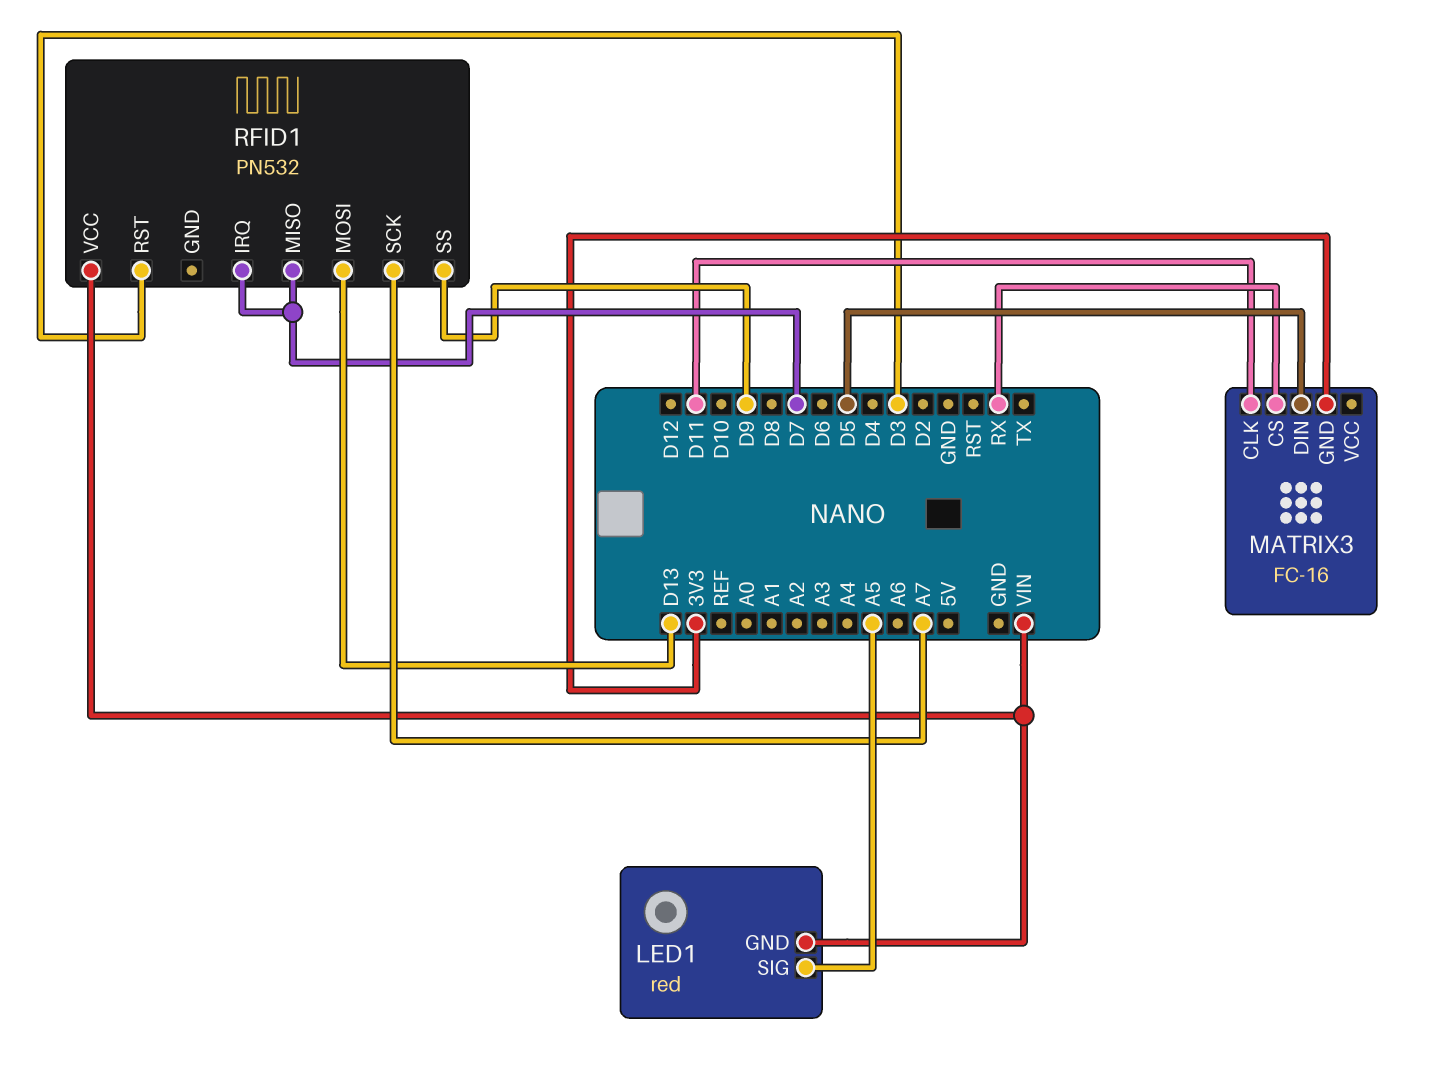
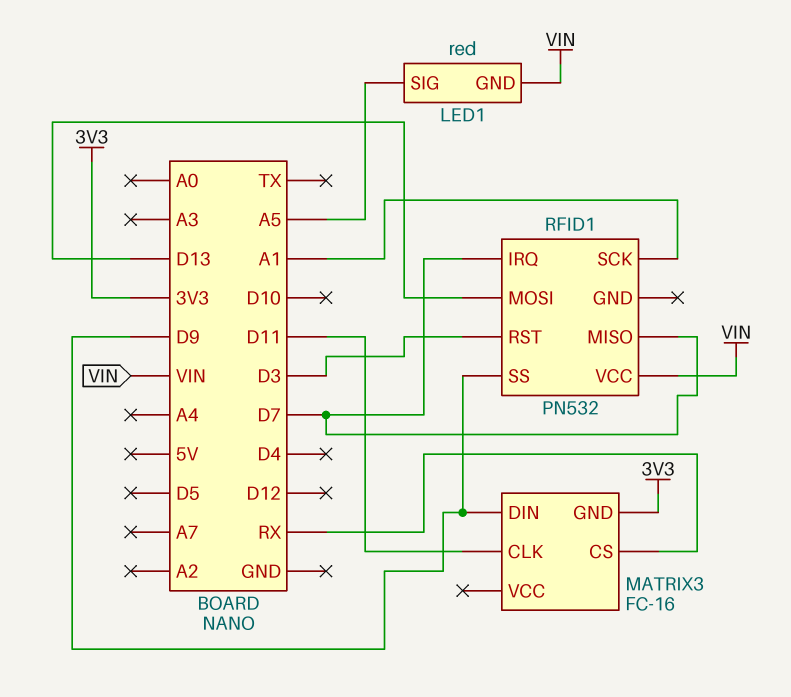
MATRIX3 pin DIN: D5 -> D9
RFID1 pin SCK: A7 -> A1

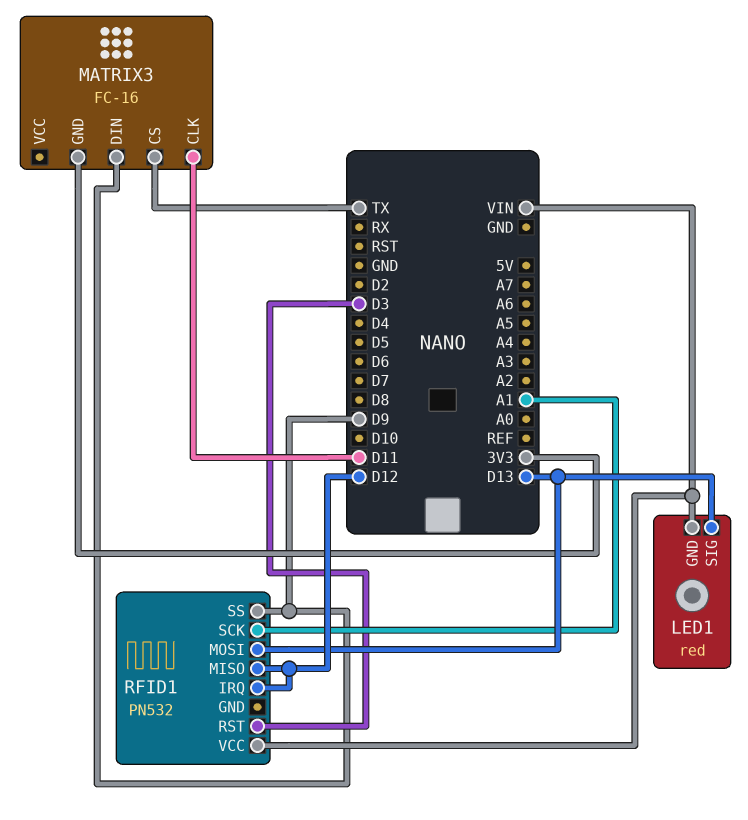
LED1 pin SIG: A5 -> D13
MATRIX3 pin CS: RX -> TX
RFID1 pin IRQ: D7 -> D12
RFID1 pin MISO: D7 -> D12

